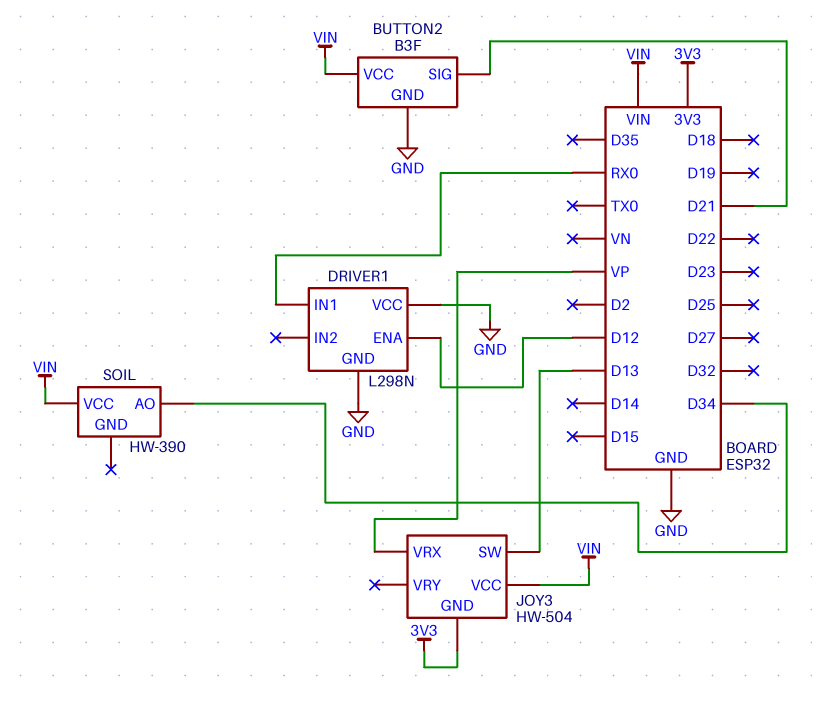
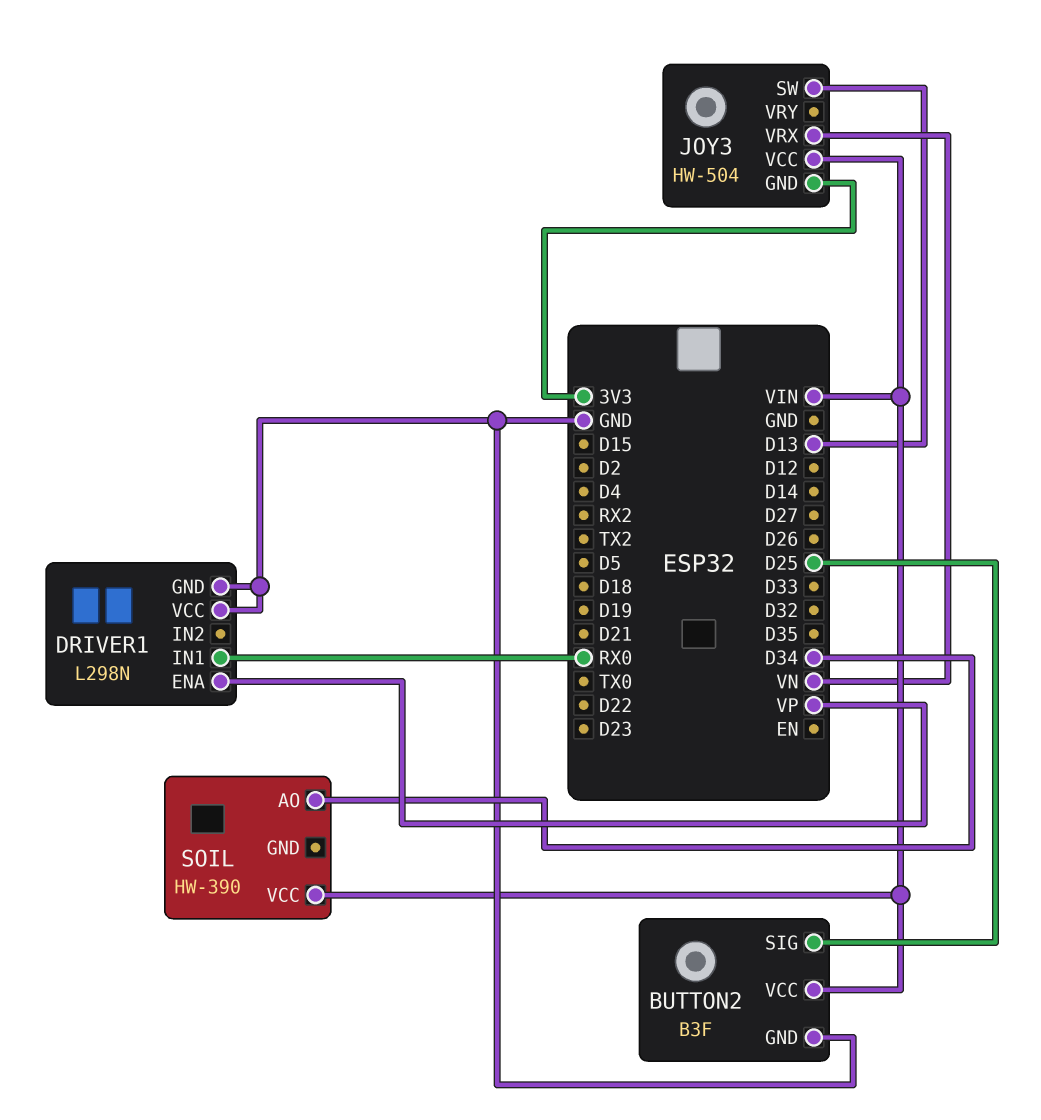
BUTTON2 pin SIG: D21 -> D25
DRIVER1 pin ENA: D12 -> VP
JOY3 pin VRX: VP -> VN

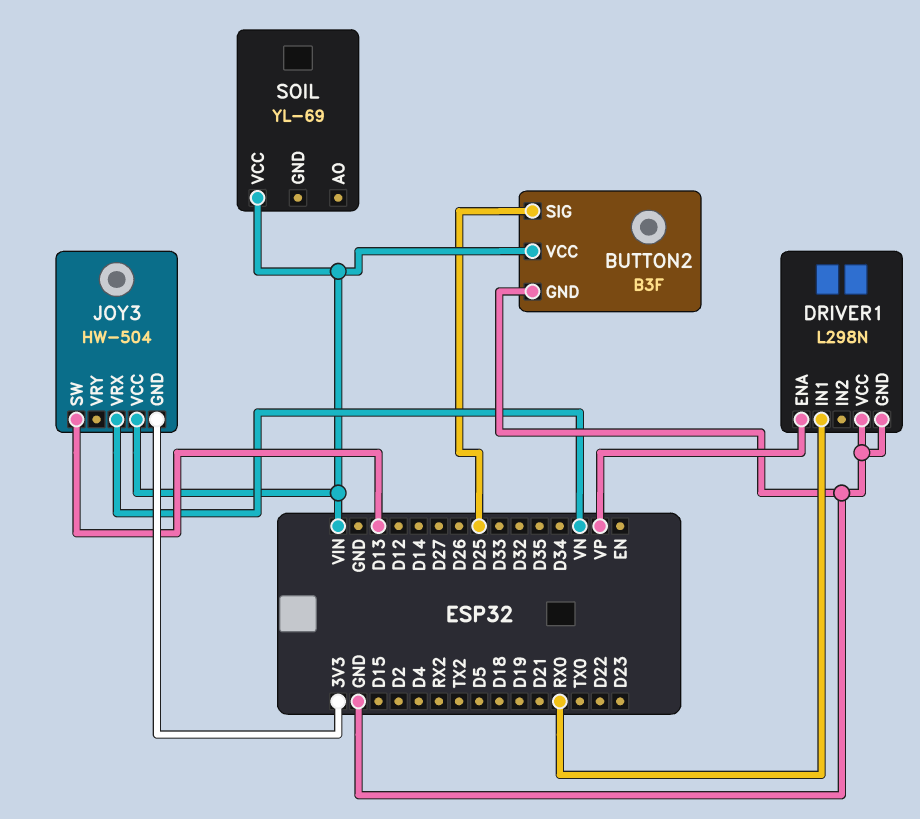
SOIL: HW-390 -> YL-69
SOIL pin AO: D34 -> none

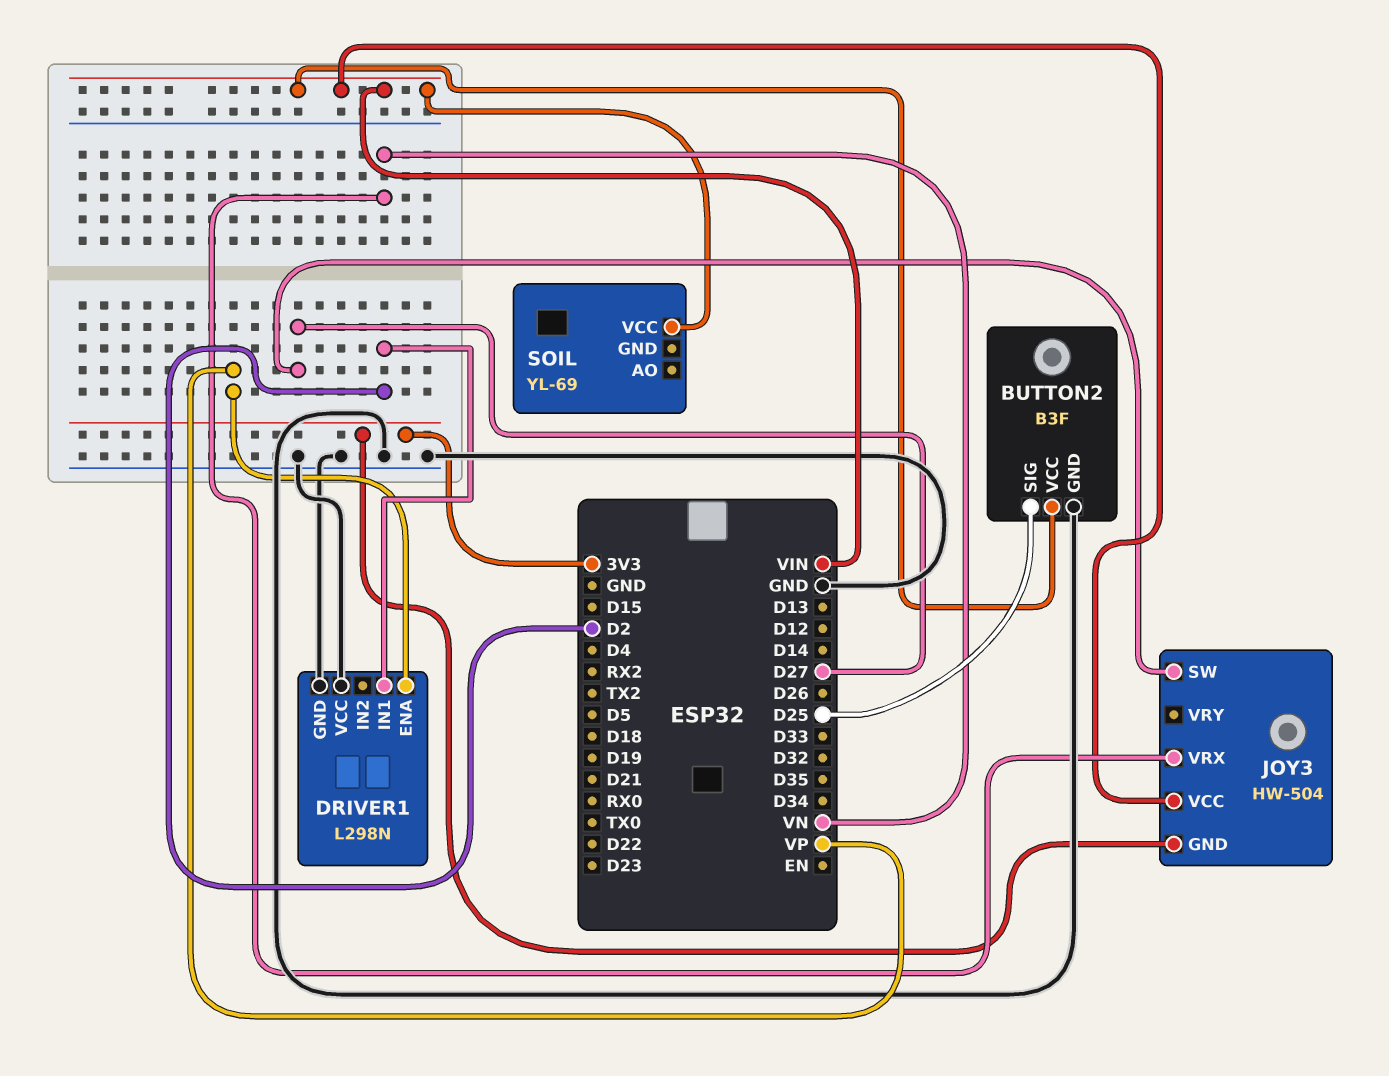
DRIVER1 pin IN1: RX0 -> D2
JOY3 pin SW: D13 -> D27

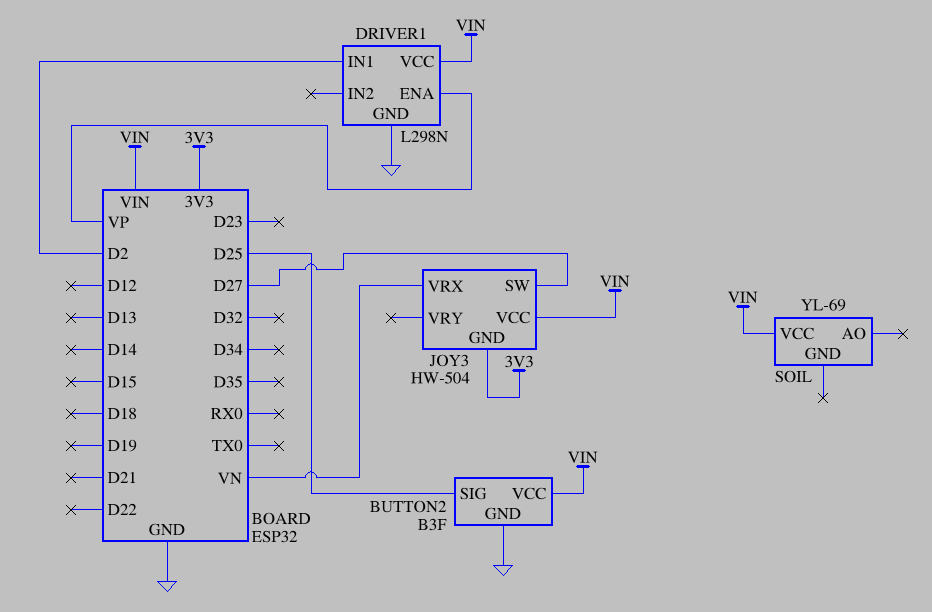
DRIVER1 pin VCC: GND -> VIN

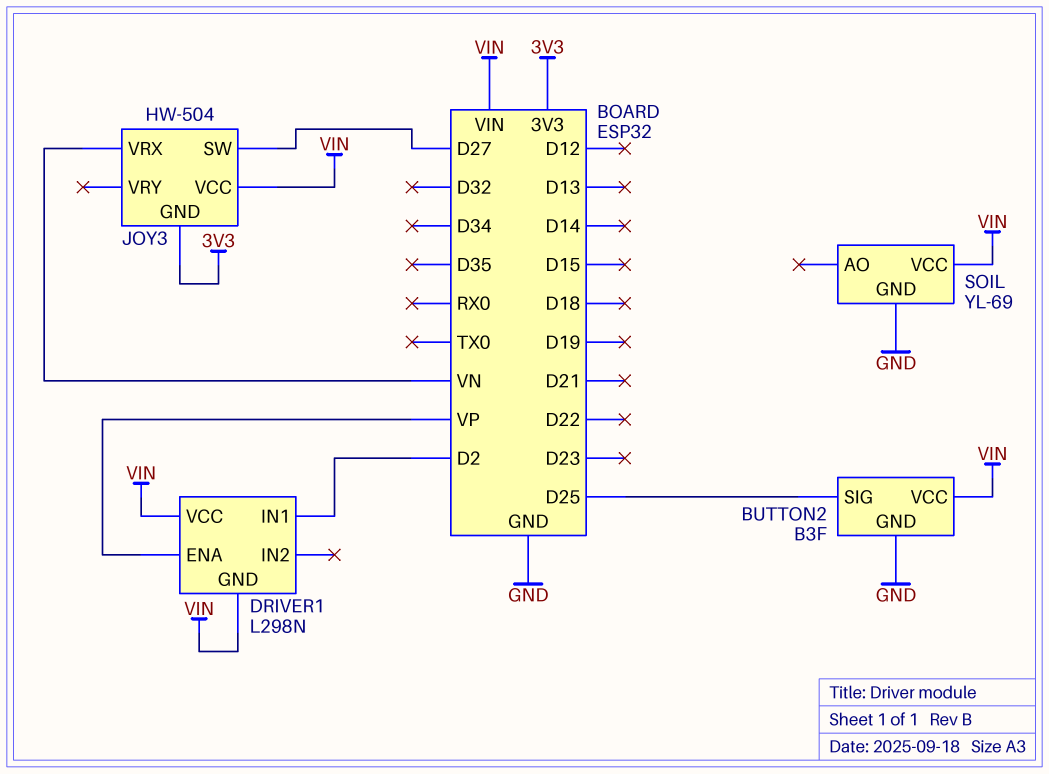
DRIVER1 pin GND: GND -> VIN
SOIL pin GND: none -> GND

